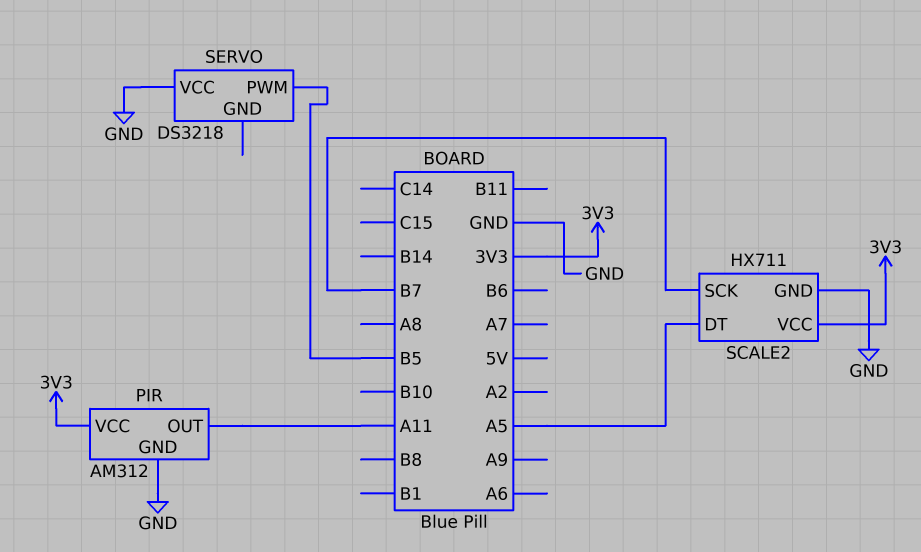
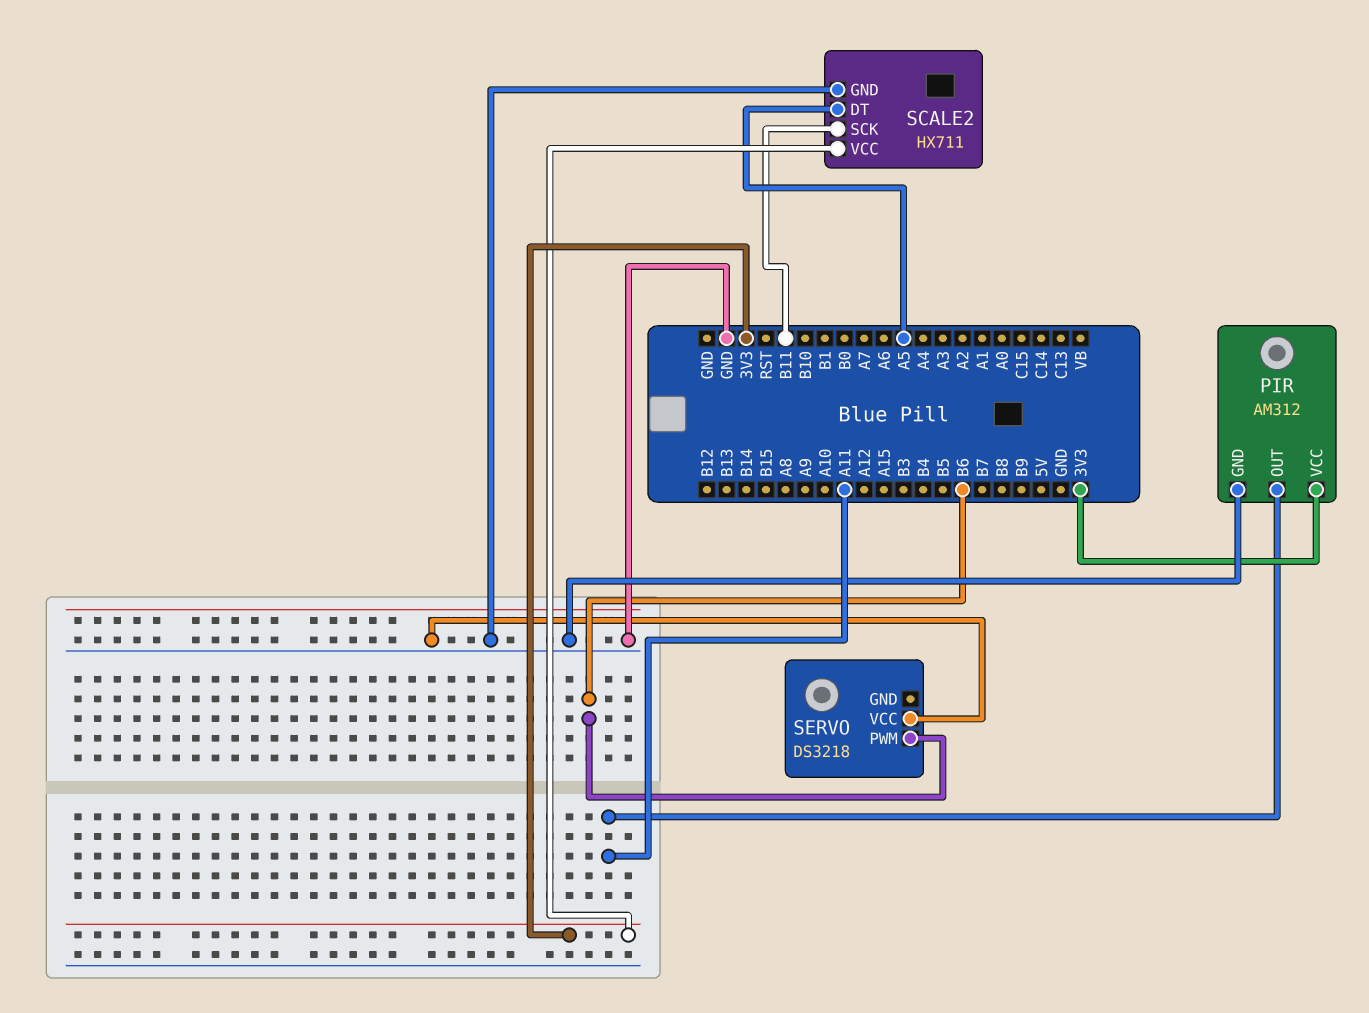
SCALE2 pin SCK: B7 -> B11
SERVO pin PWM: B5 -> B6

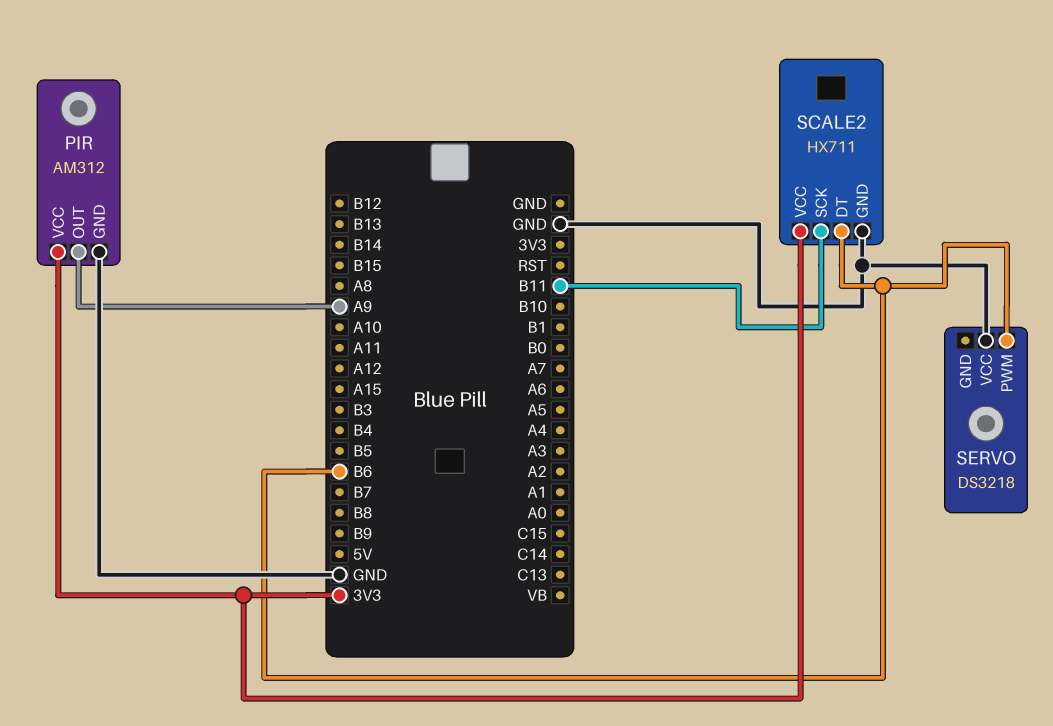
PIR pin OUT: A11 -> A9
SCALE2 pin DT: A5 -> B6

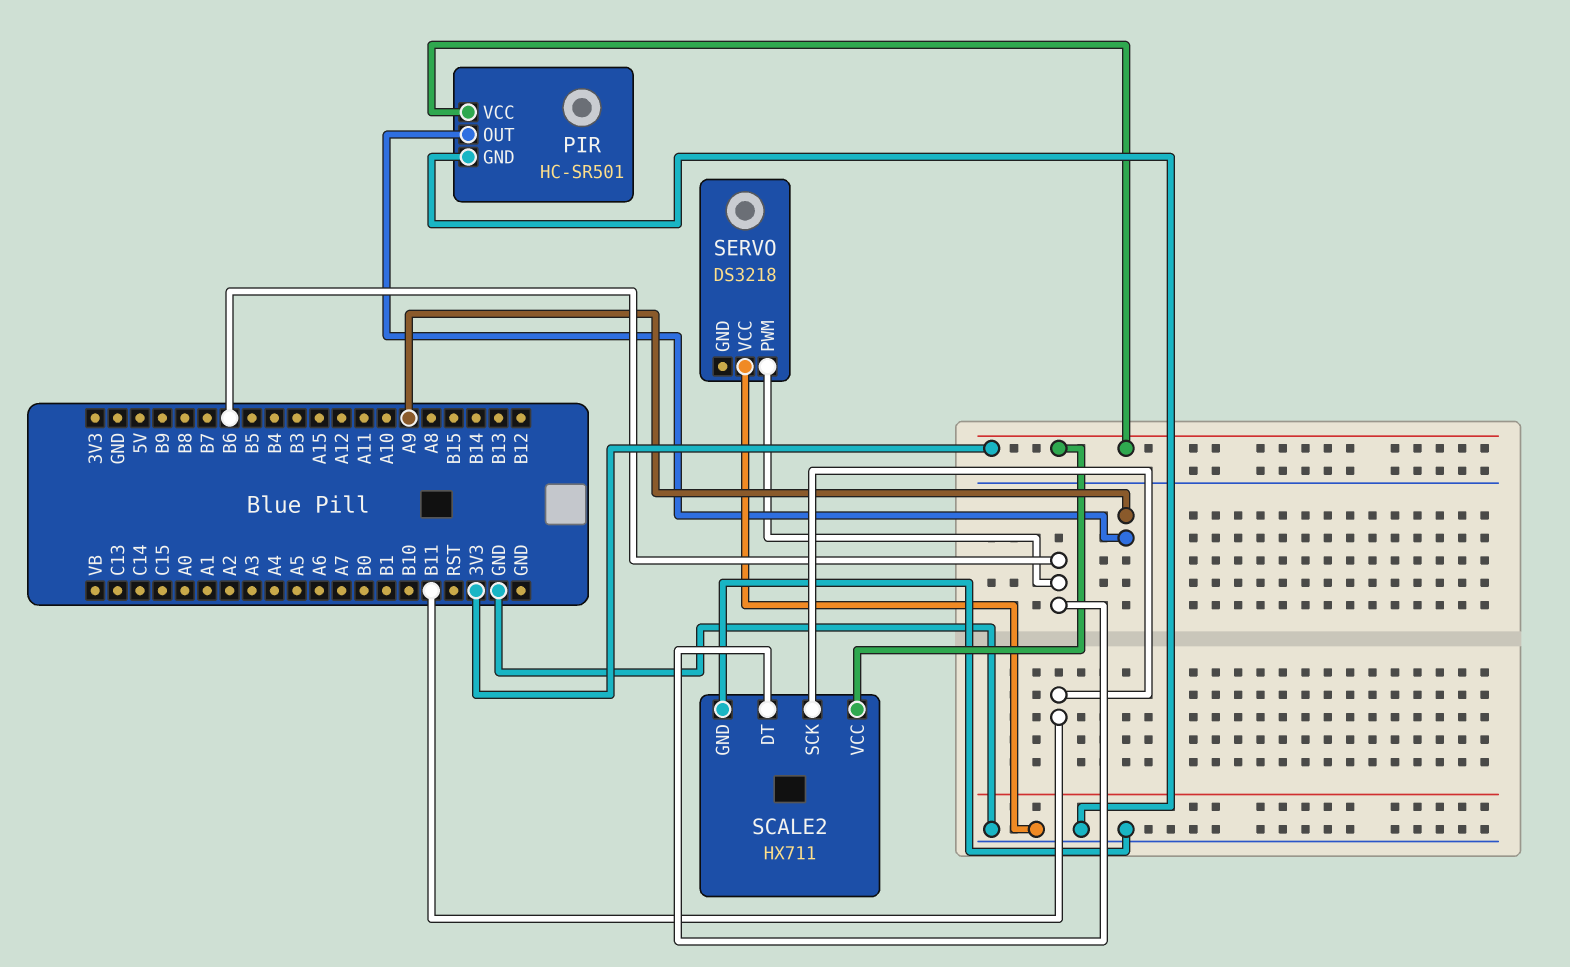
PIR: AM312 -> HC-SR501

